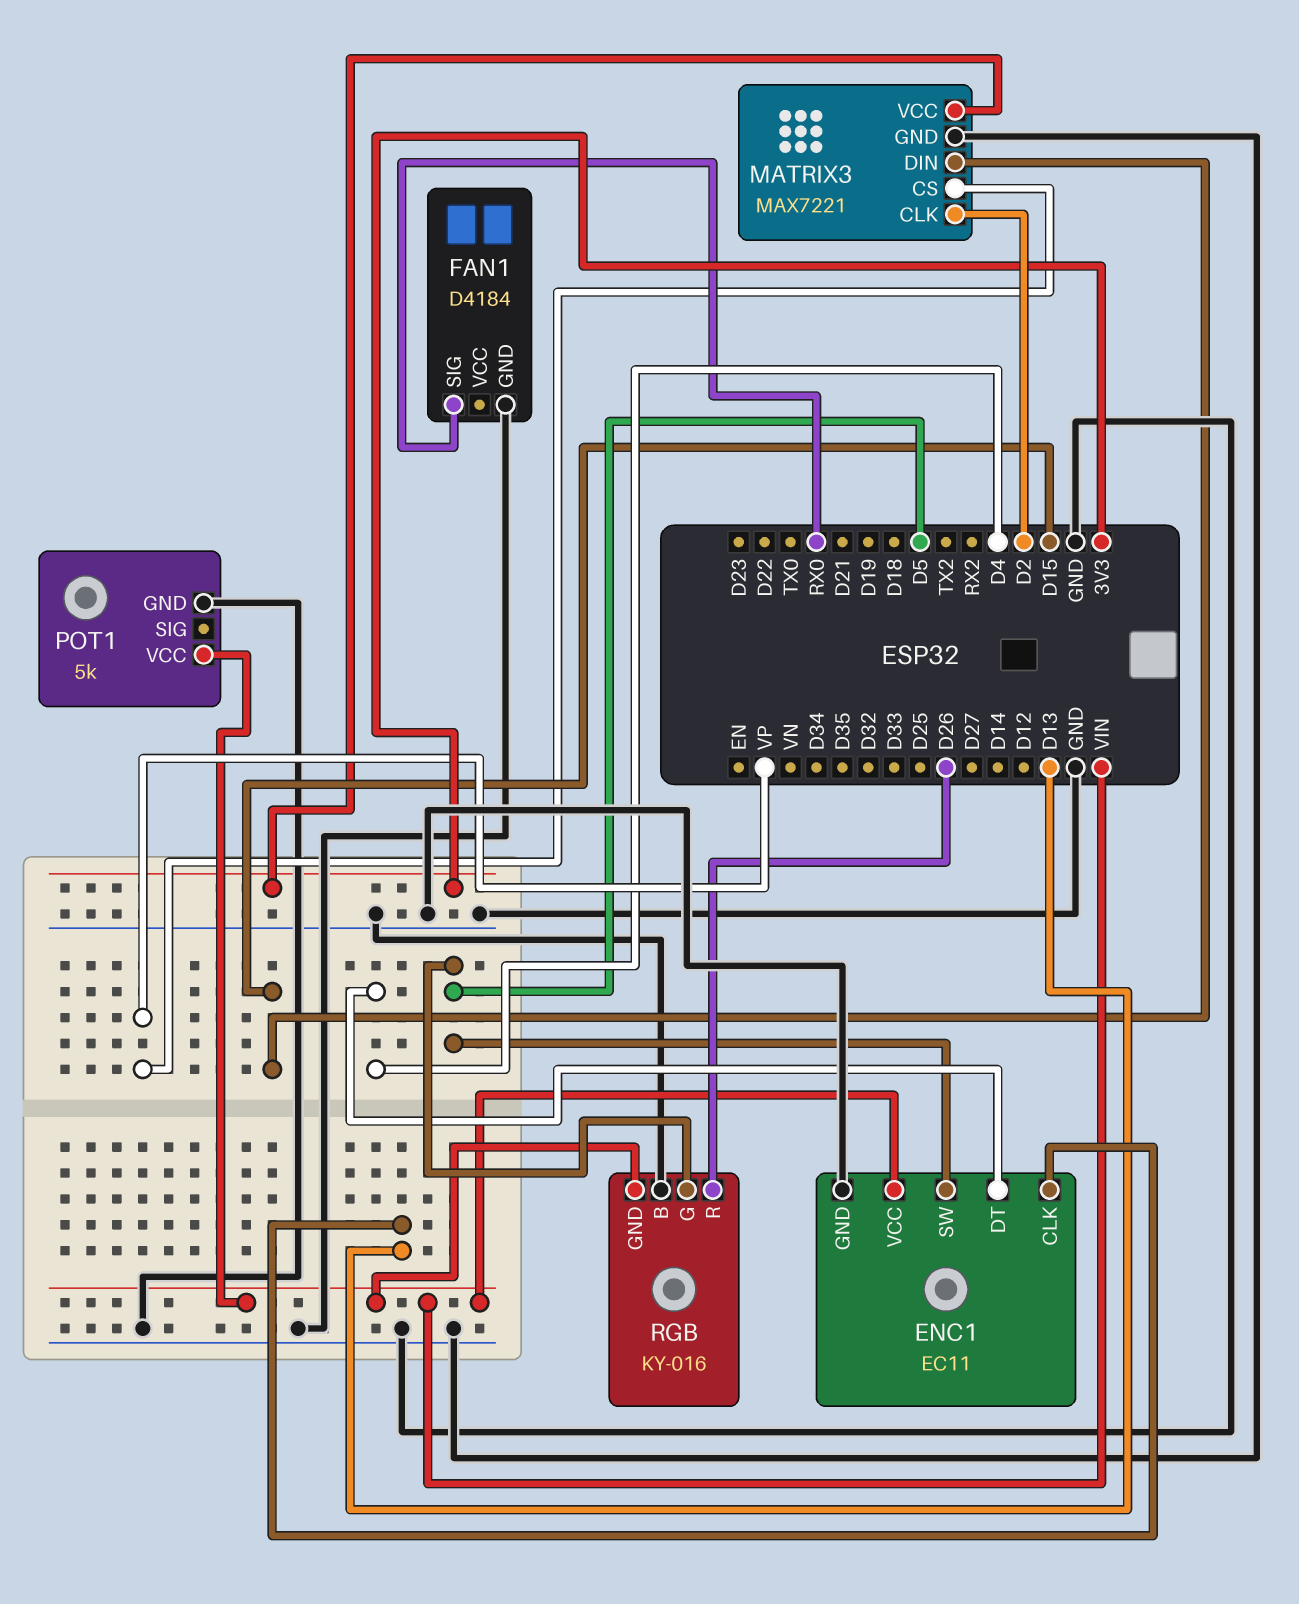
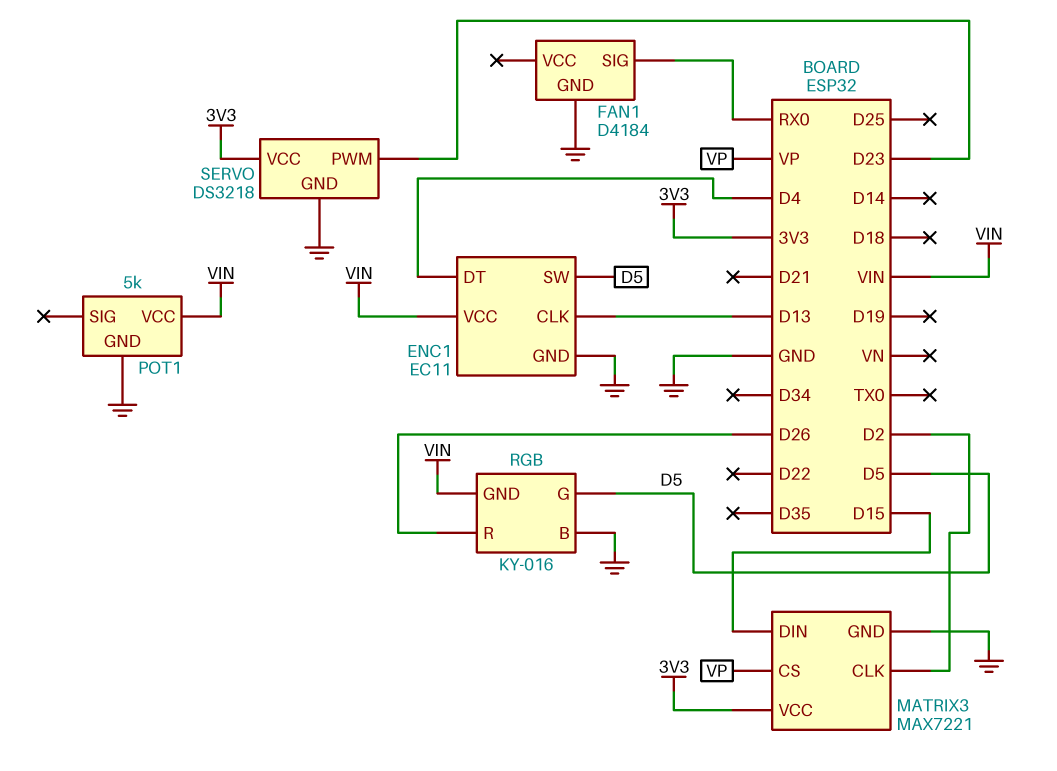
SERVO: none -> DS3218
SERVO pin GND: none -> GND
SERVO pin PWM: none -> D23
SERVO pin VCC: none -> 3V3

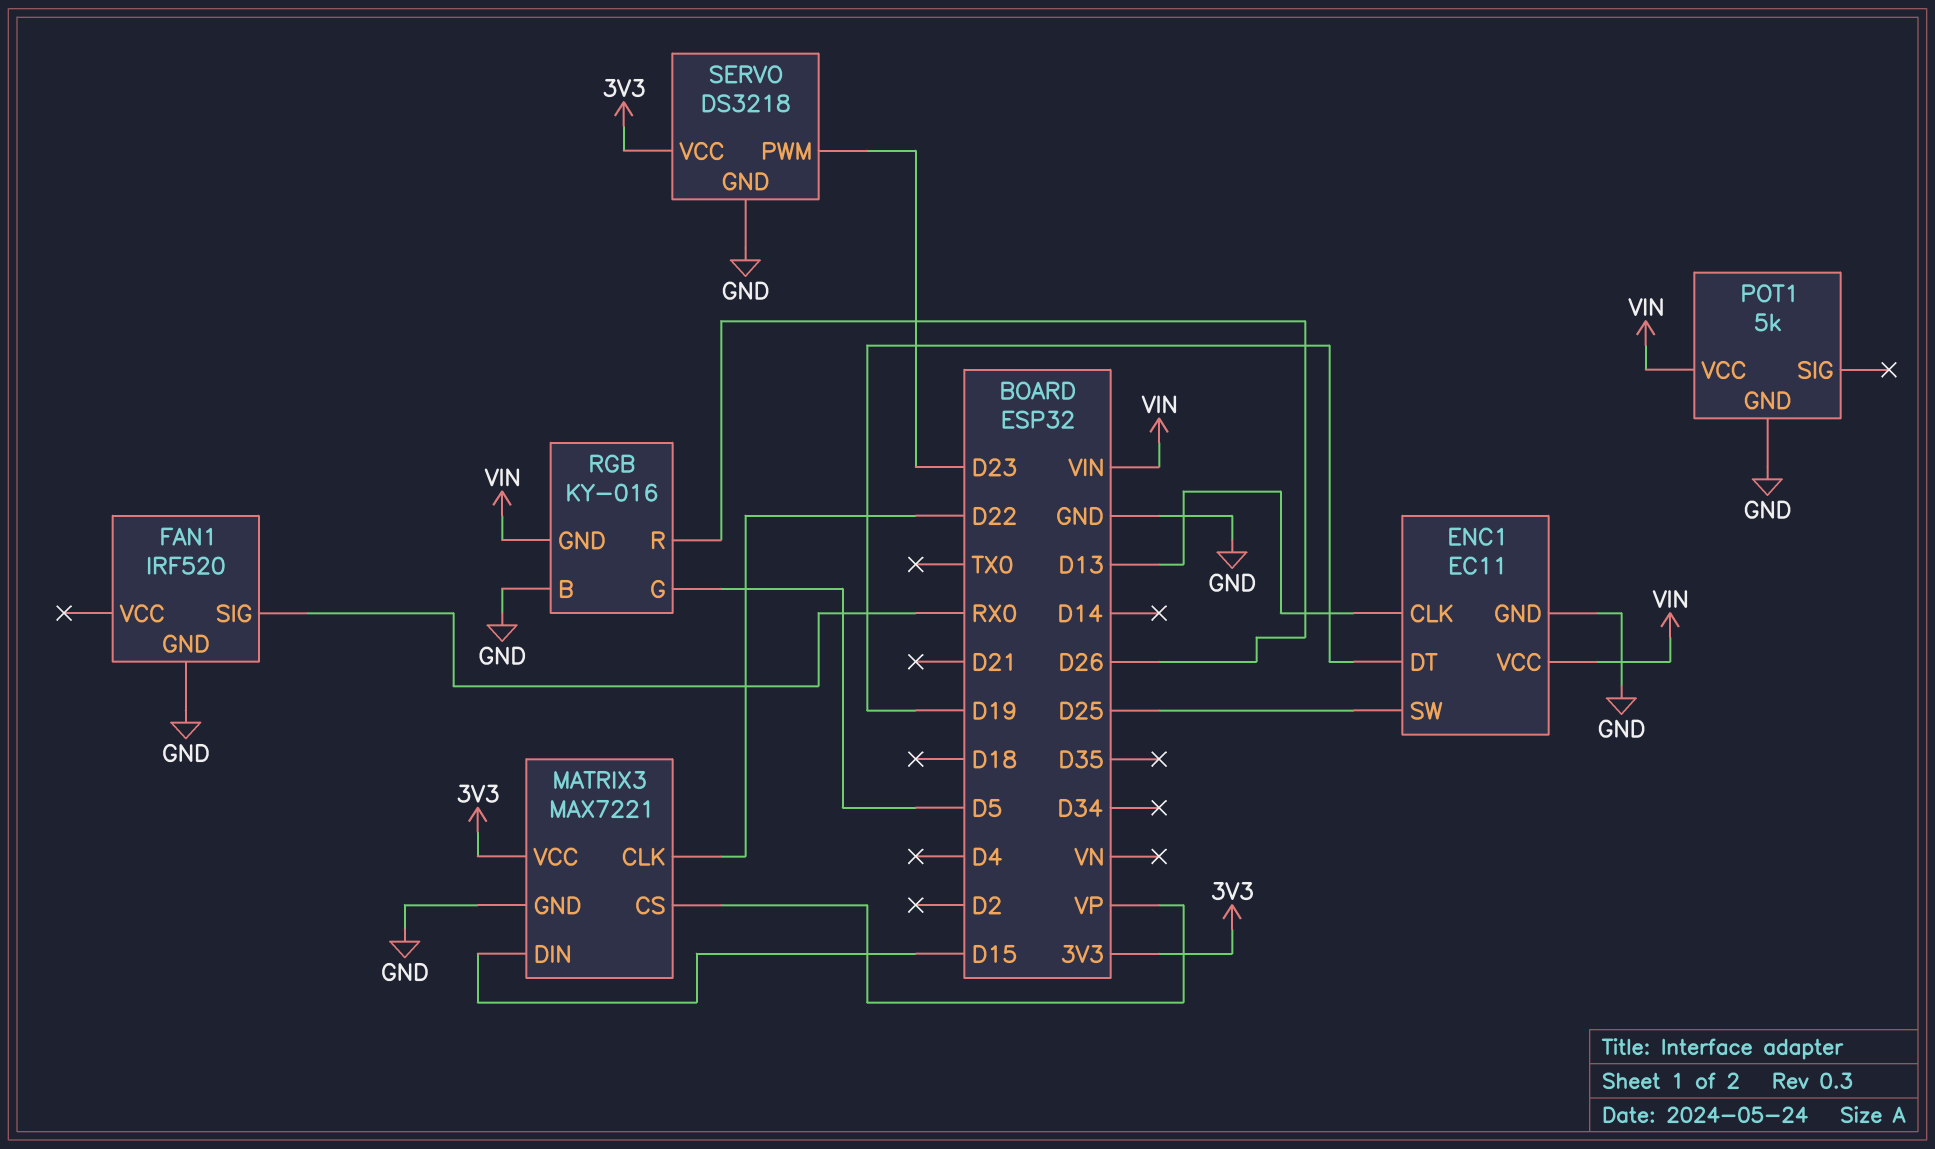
ENC1 pin DT: D4 -> D19
ENC1 pin SW: D5 -> D25
FAN1: D4184 -> IRF520
MATRIX3 pin CLK: D2 -> D22

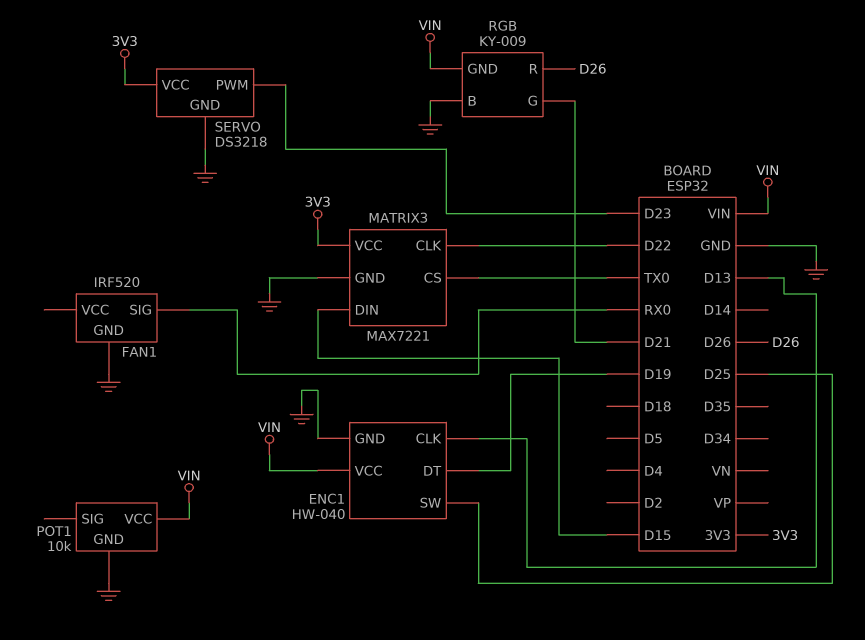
ENC1: EC11 -> HW-040
MATRIX3 pin CS: VP -> TX0
POT1: 5k -> 10k
RGB: KY-016 -> KY-009
RGB pin G: D5 -> D21

